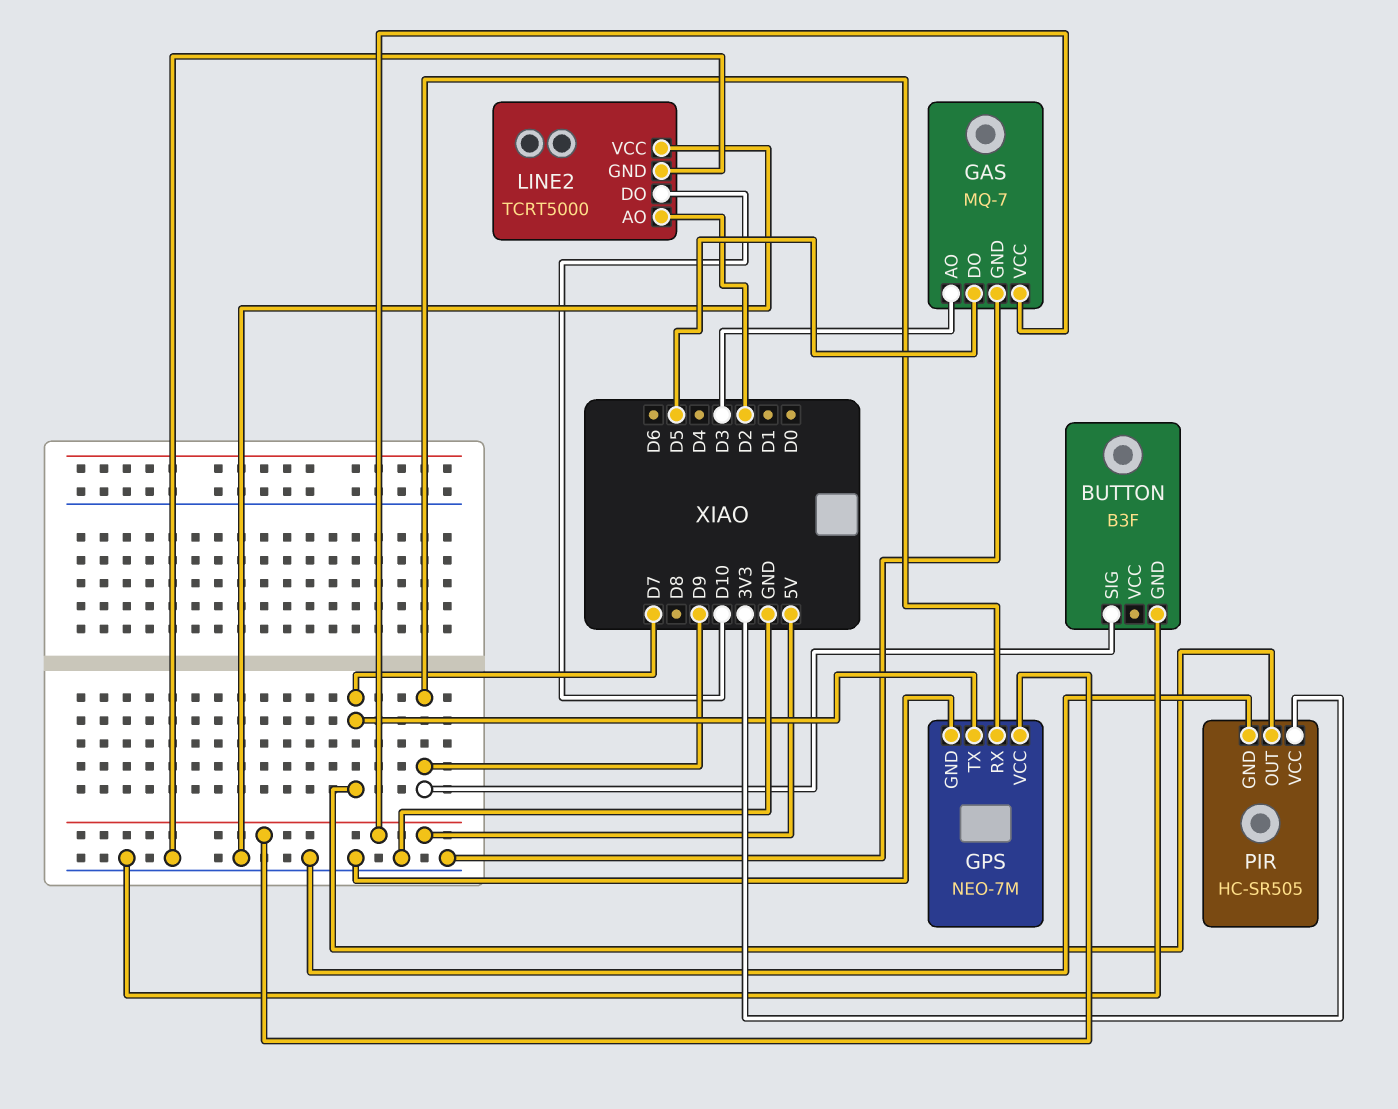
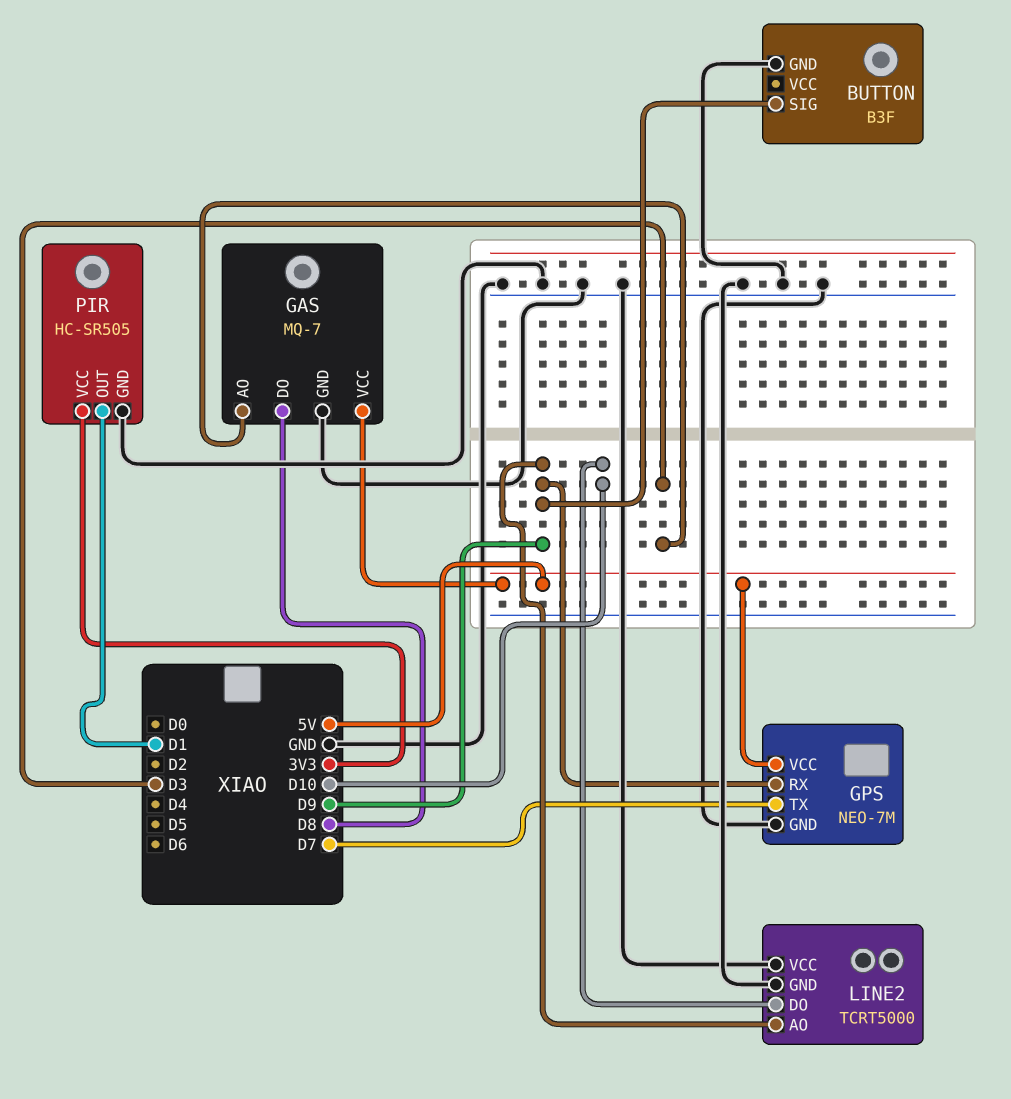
GAS pin DO: D5 -> D8
LINE2 pin AO: D2 -> D9
PIR pin OUT: D7 -> D1

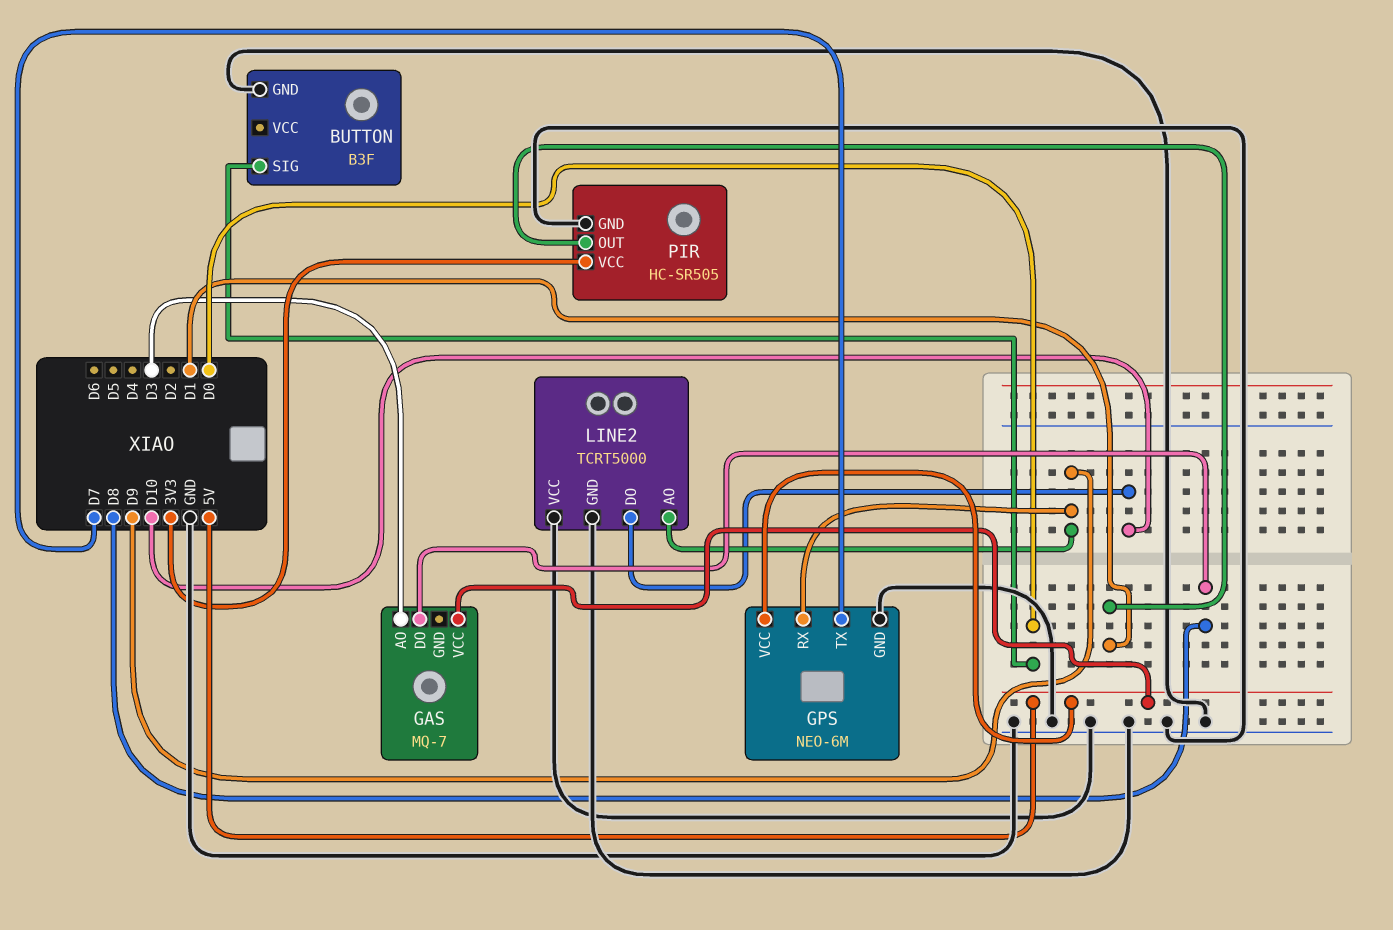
BUTTON pin SIG: D9 -> D0
GAS pin GND: GND -> none
GPS: NEO-7M -> NEO-6M

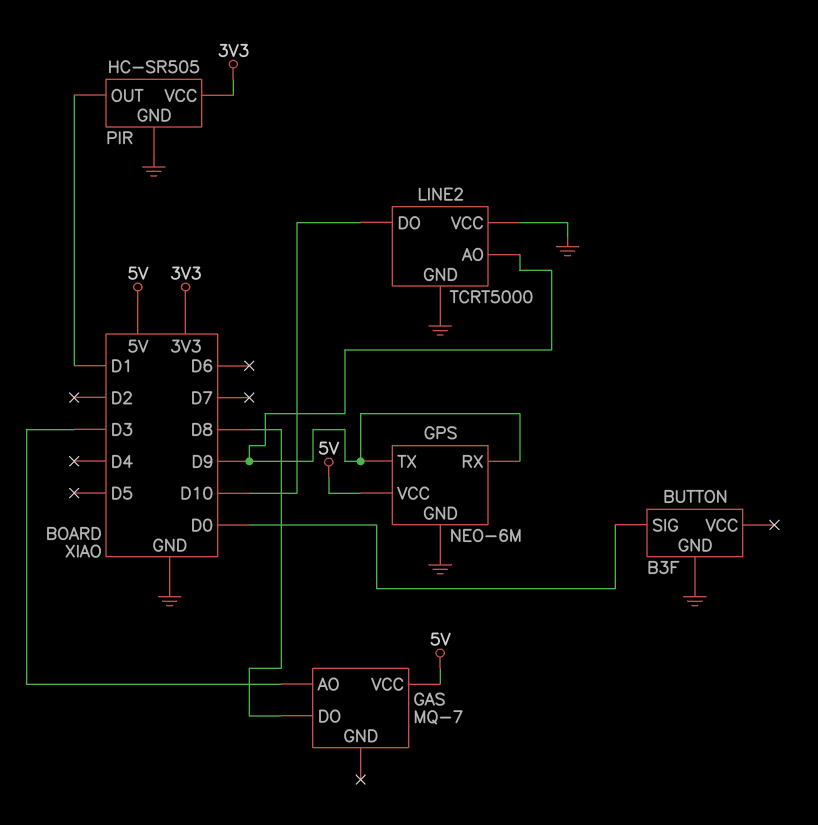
GPS pin TX: D7 -> D9

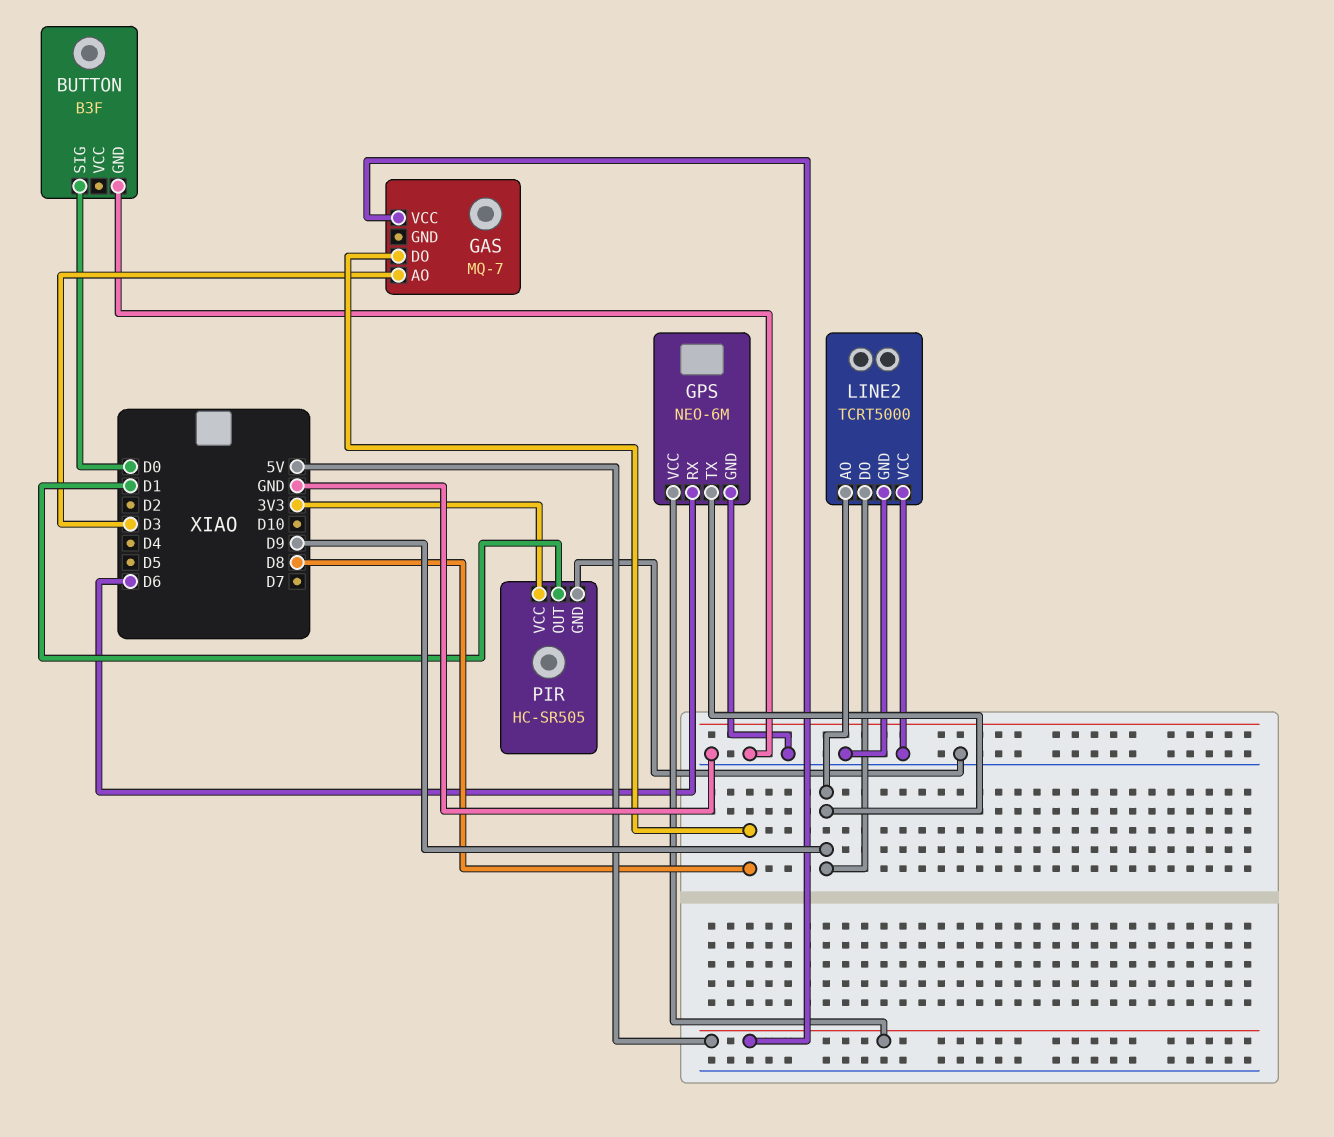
GPS pin RX: D9 -> D6
LINE2 pin DO: D10 -> D9

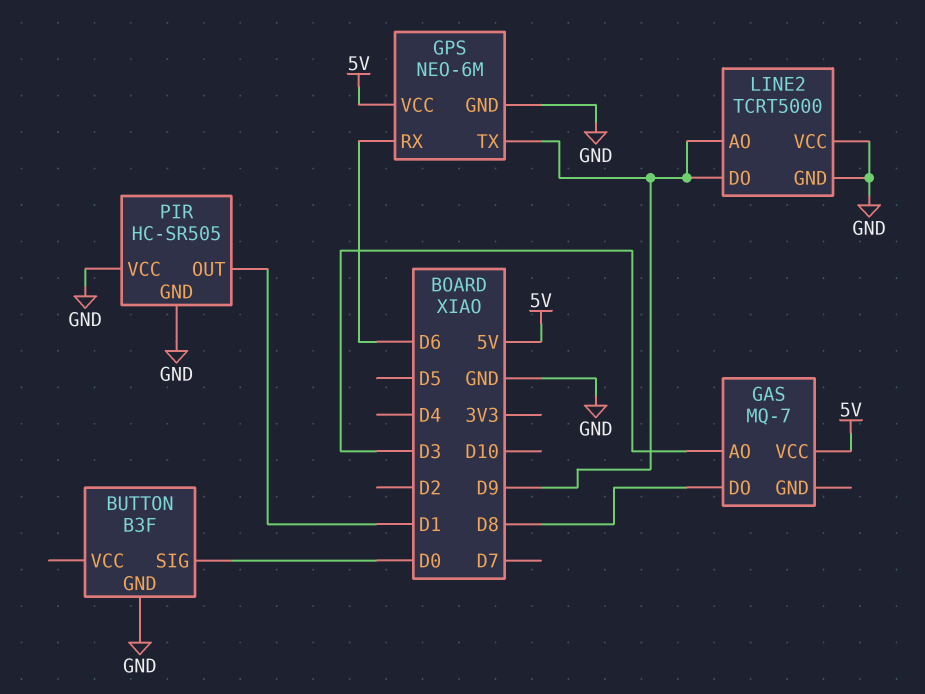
PIR pin VCC: 3V3 -> GND

